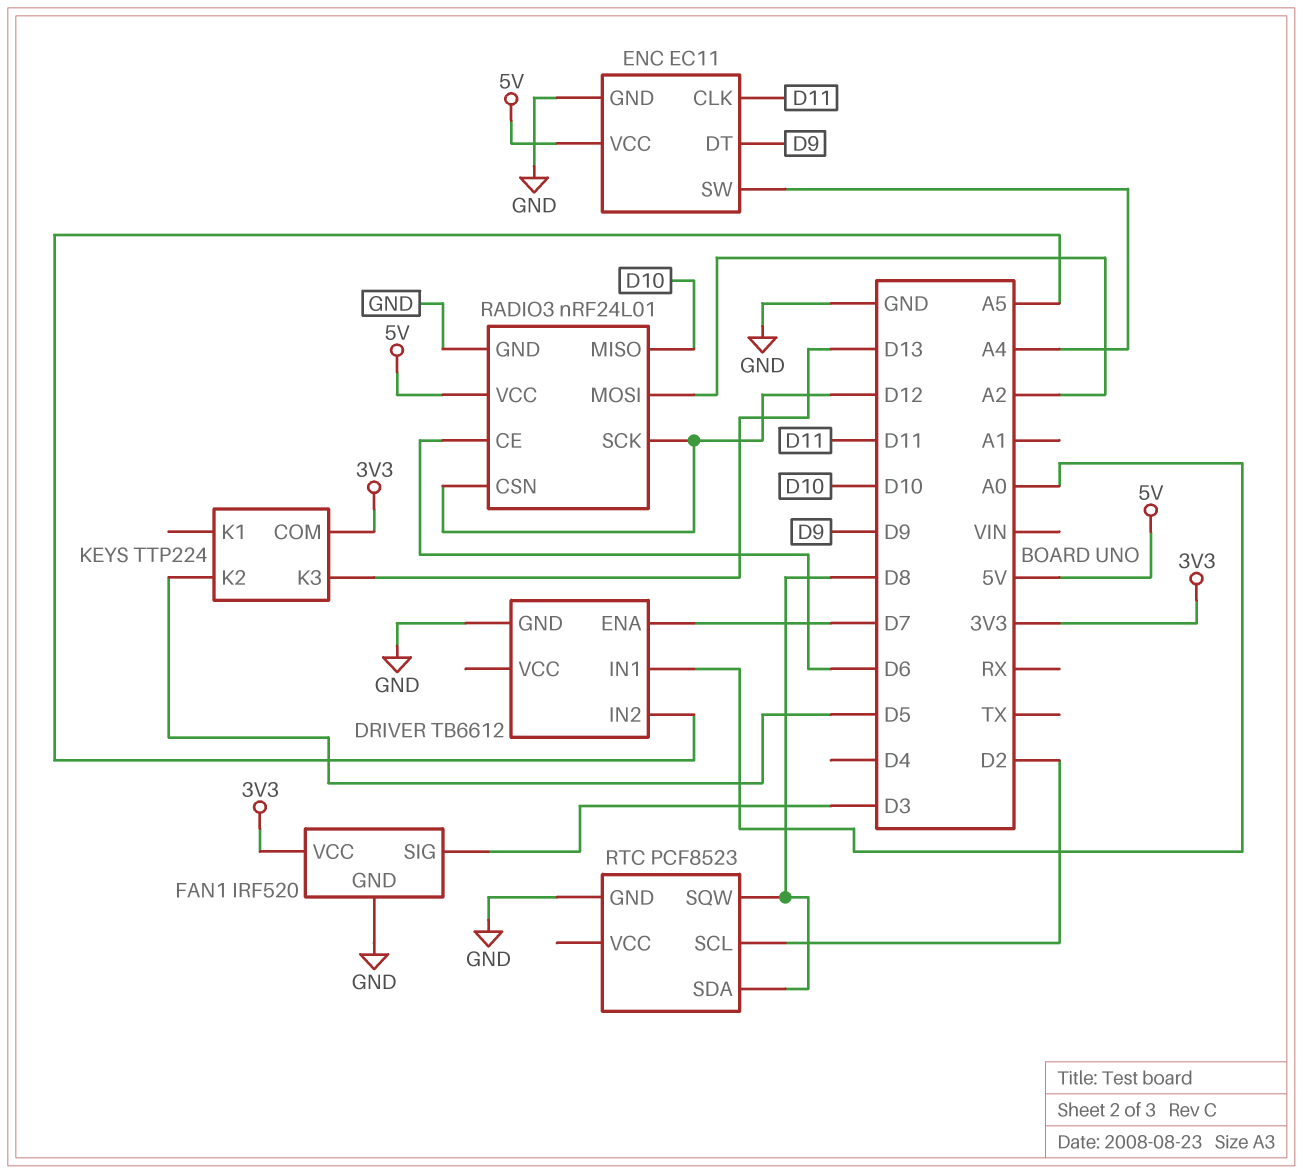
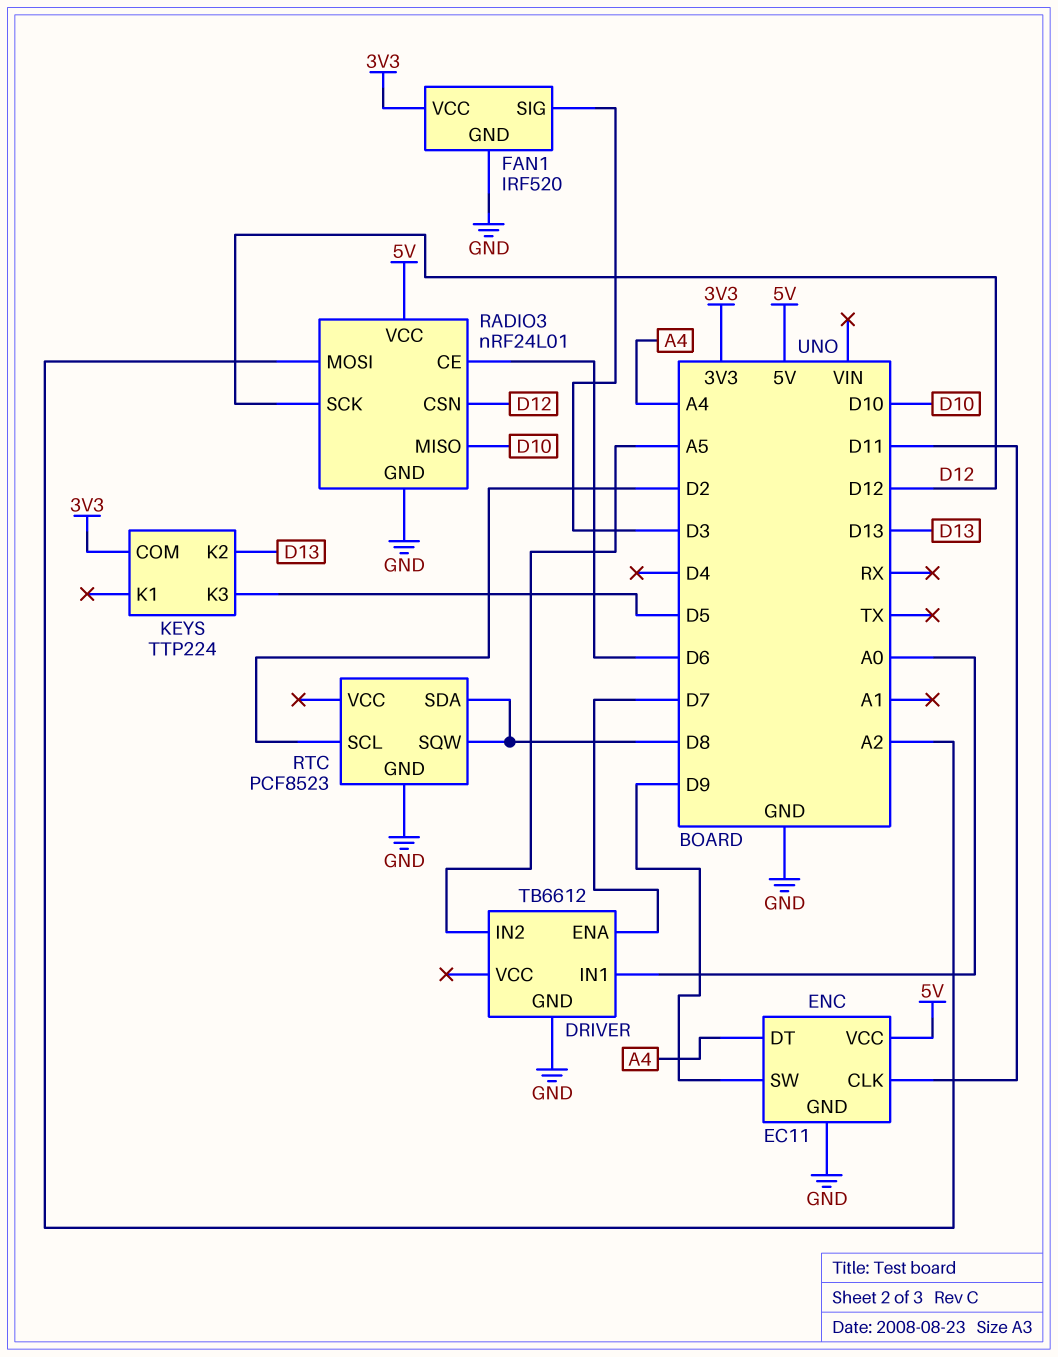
ENC pin DT: D9 -> A4
ENC pin SW: A4 -> D9
KEYS pin K2: D5 -> D13
KEYS pin K3: D13 -> D5

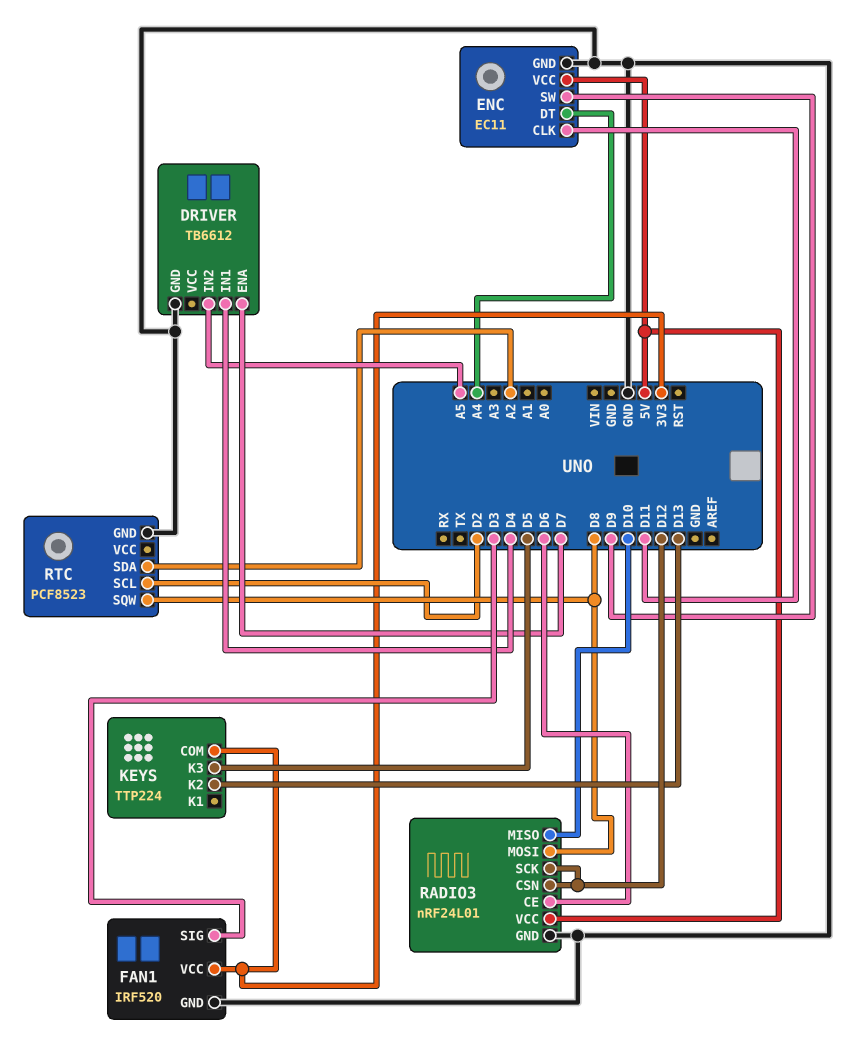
DRIVER pin IN1: A0 -> D4
RADIO3 pin MOSI: A2 -> D8
RTC pin SDA: D8 -> A2

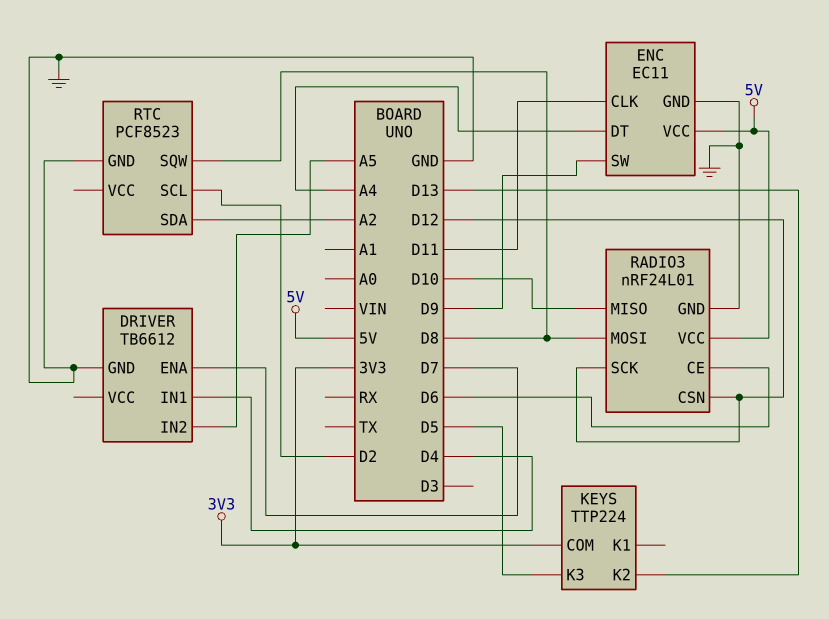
FAN1: IRF520 -> none
FAN1 pin GND: GND -> none
FAN1 pin SIG: D3 -> none
FAN1 pin VCC: 3V3 -> none

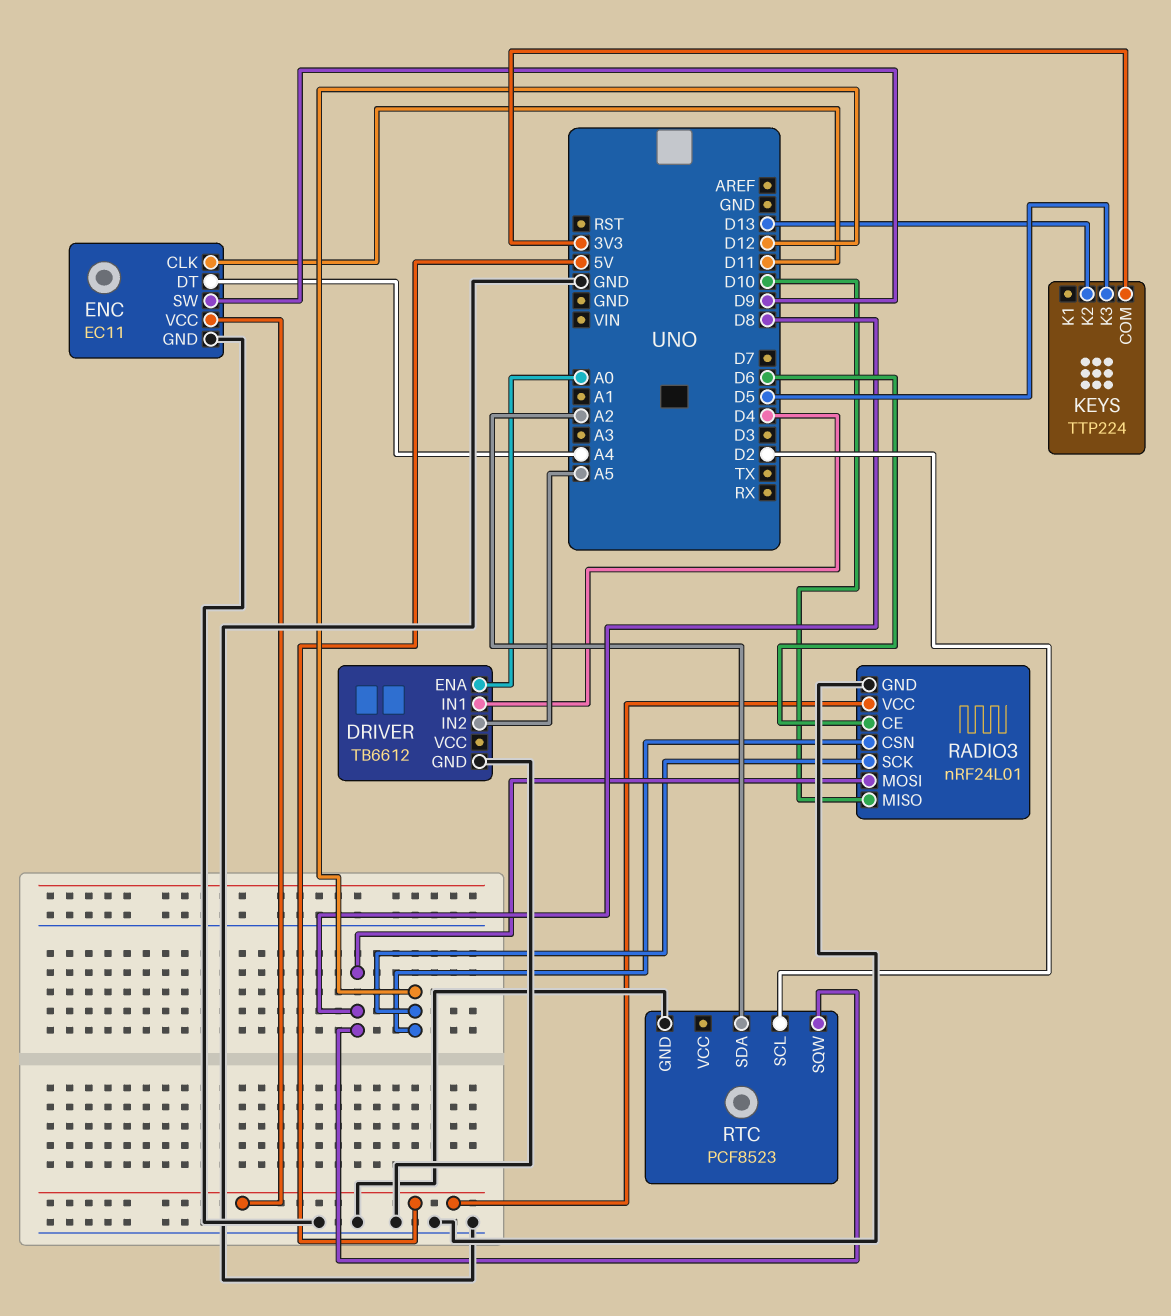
DRIVER pin ENA: D7 -> A0

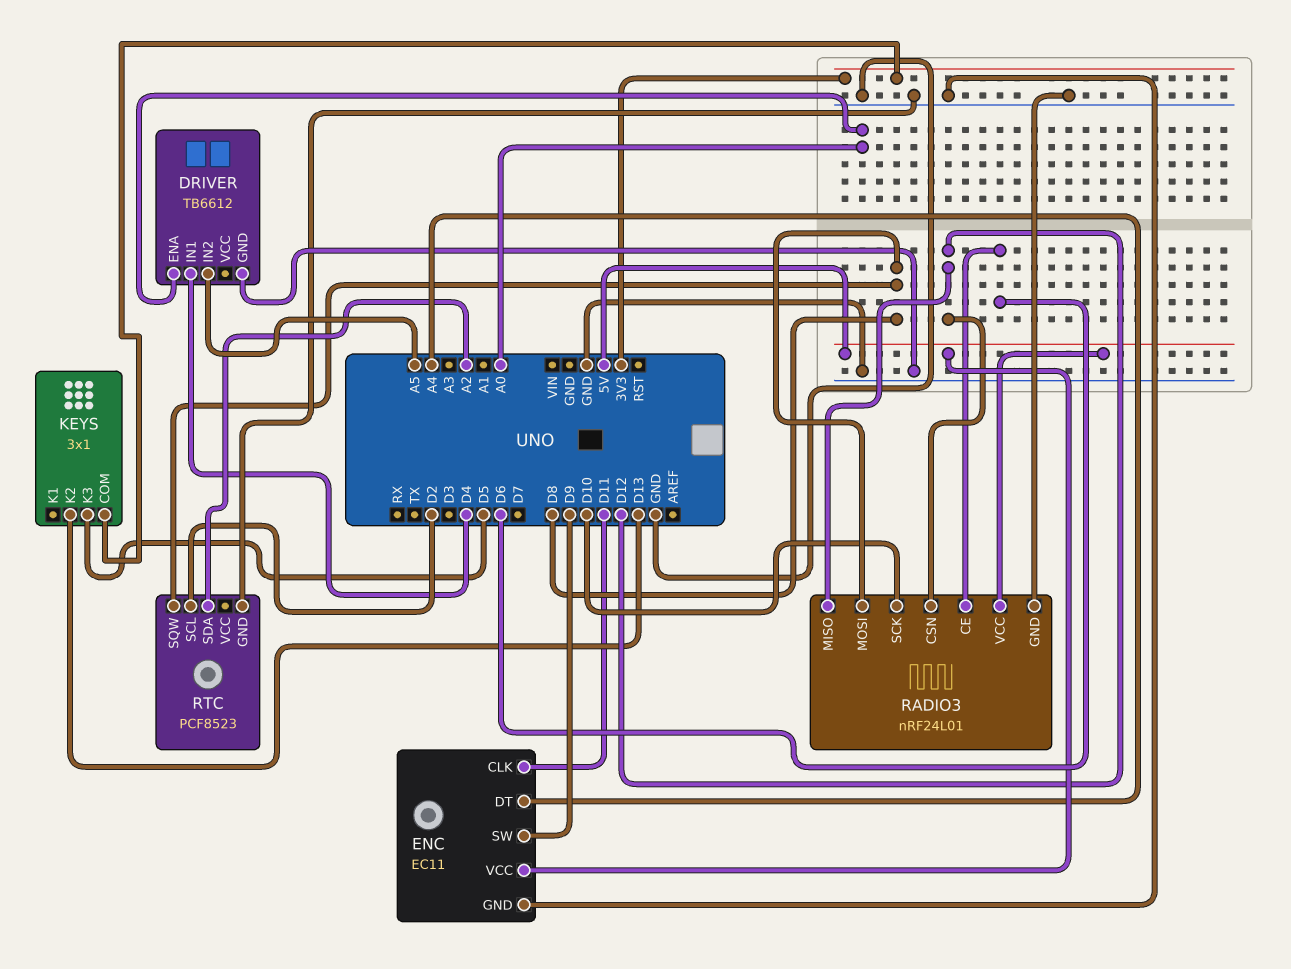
KEYS: TTP224 -> 3x1
RADIO3 pin MISO: D10 -> D12
RADIO3 pin SCK: D12 -> D10

